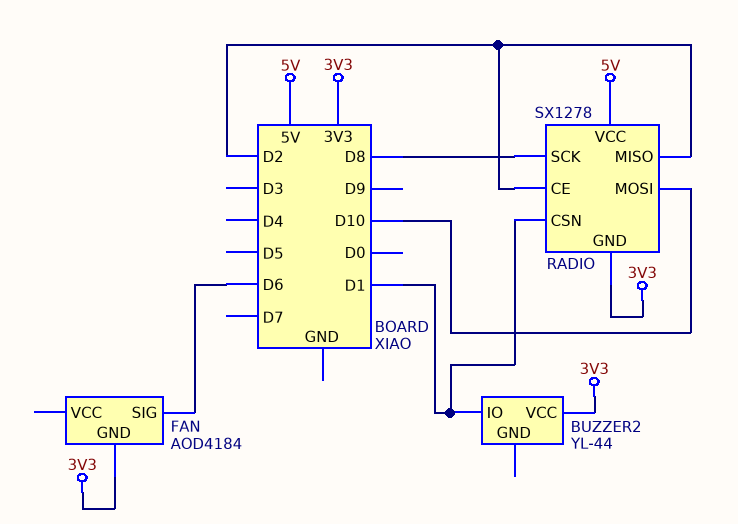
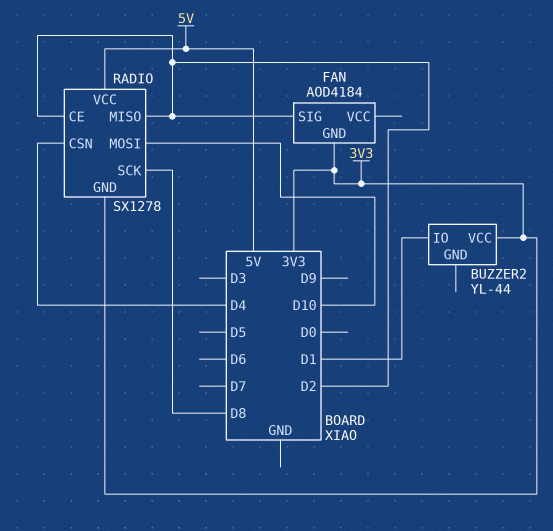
FAN pin SIG: D6 -> D2
RADIO pin CSN: D1 -> D4

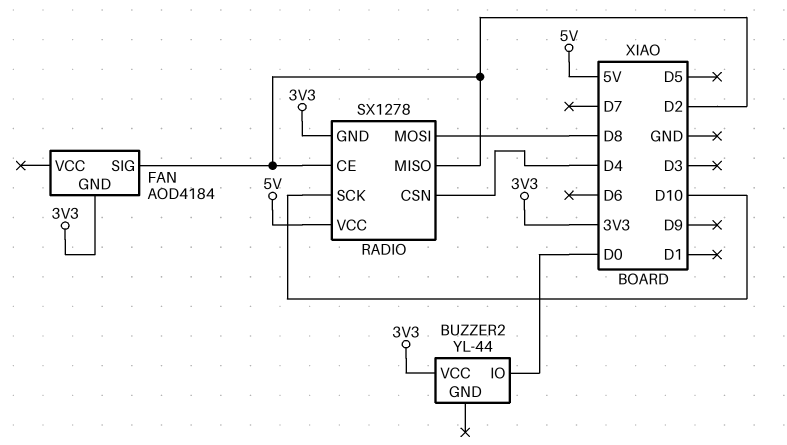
BUZZER2 pin IO: D1 -> D0
RADIO pin MOSI: D10 -> D8
RADIO pin SCK: D8 -> D10

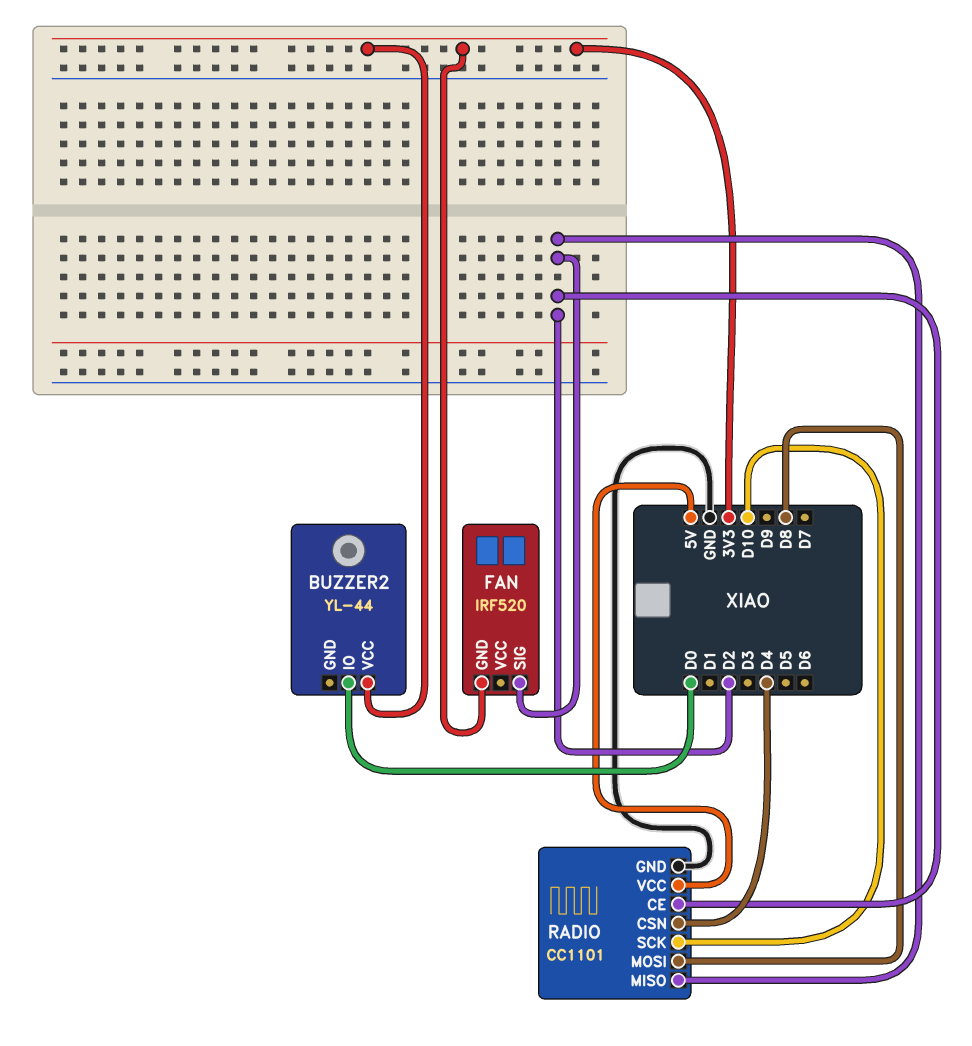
FAN: AOD4184 -> IRF520
RADIO: SX1278 -> CC1101
RADIO pin GND: 3V3 -> GND

